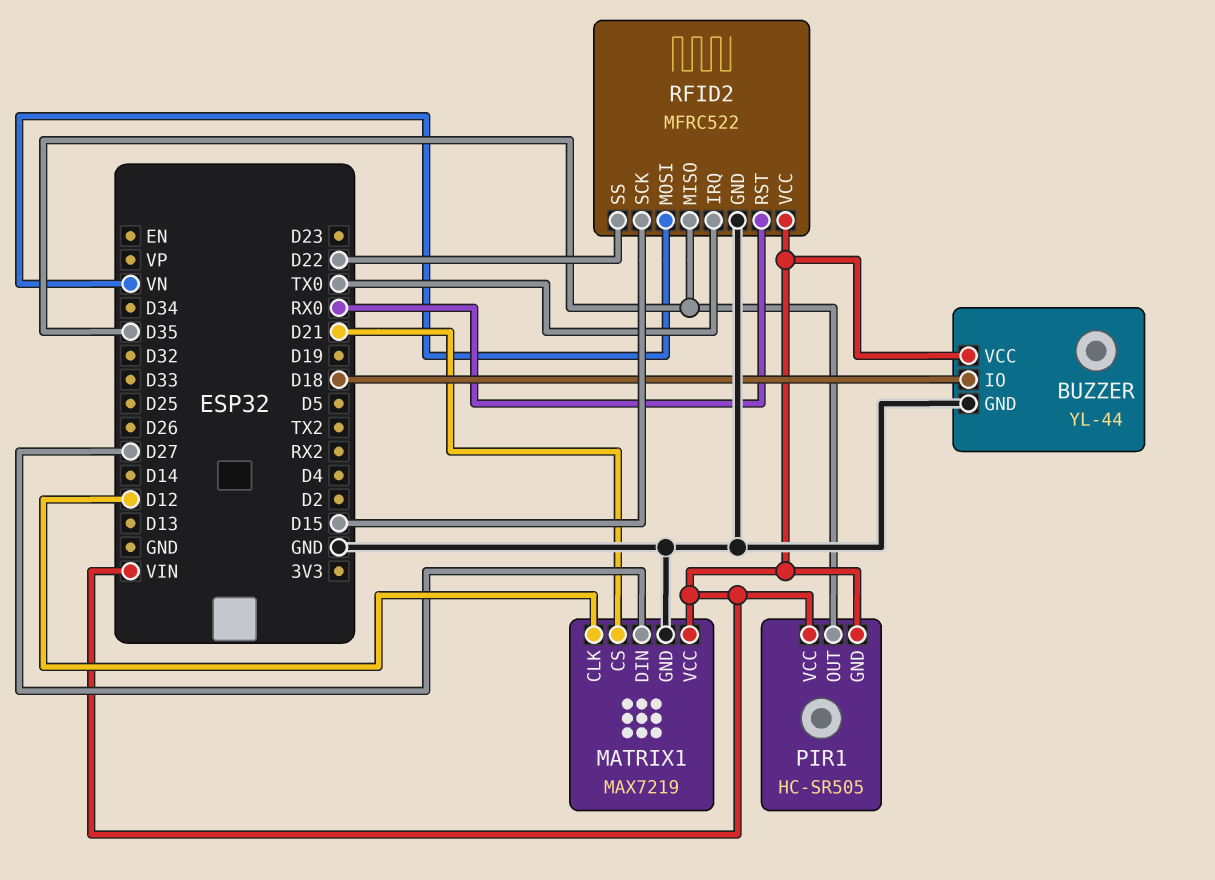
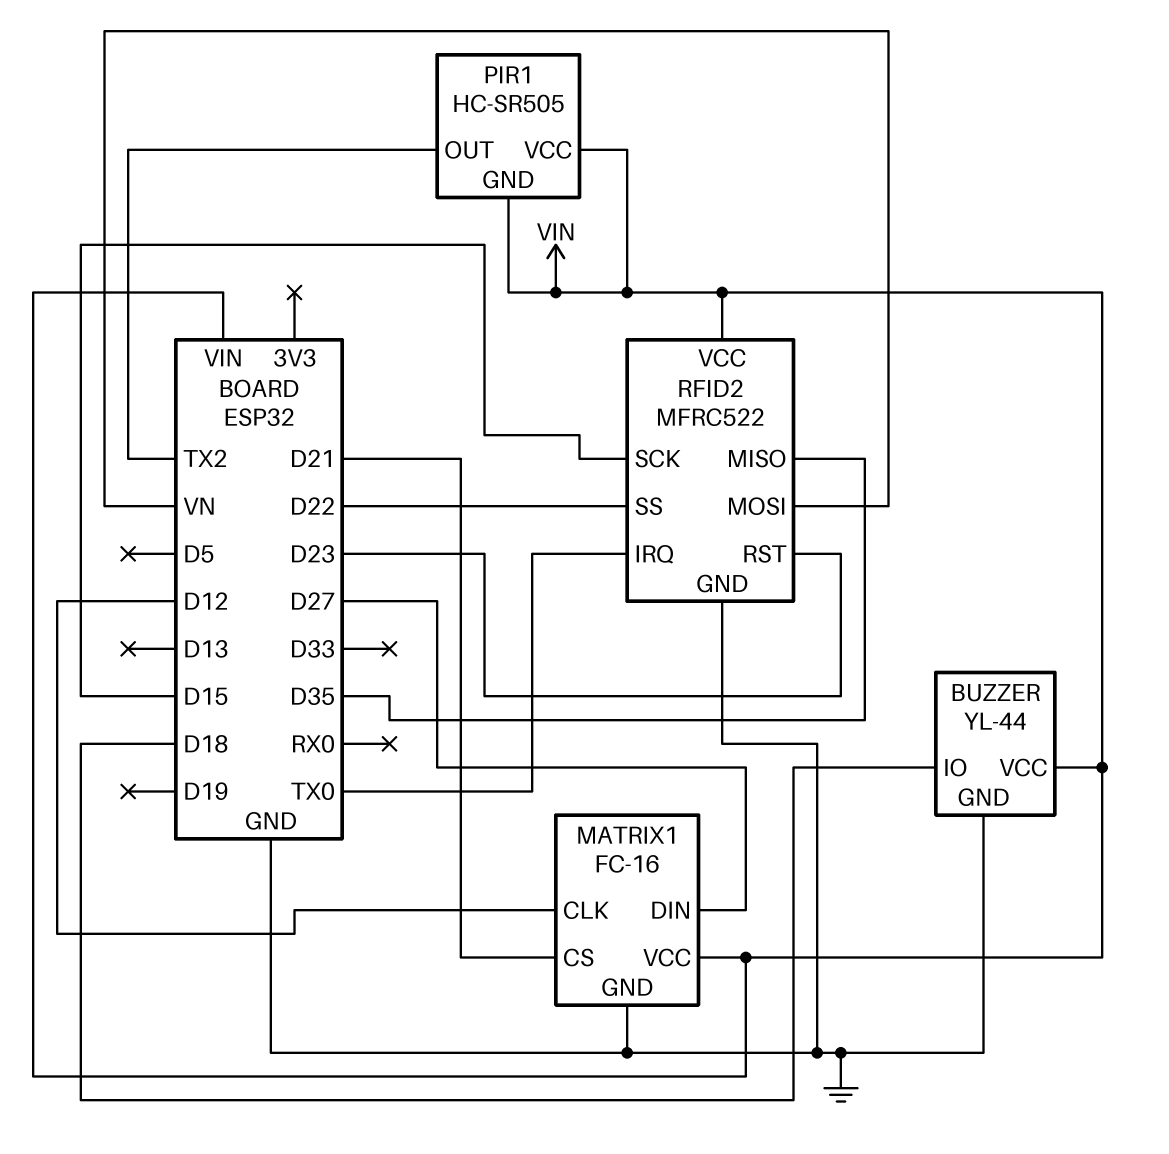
MATRIX1: MAX7219 -> FC-16
PIR1 pin OUT: D35 -> TX2
RFID2 pin RST: RX0 -> D23

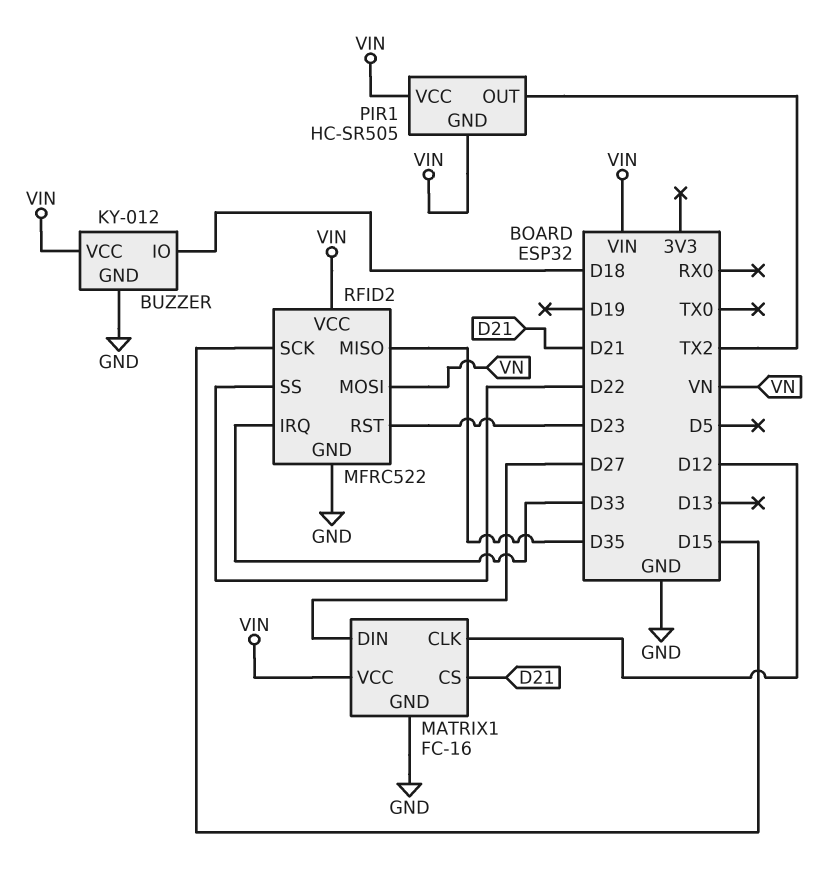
BUZZER: YL-44 -> KY-012
RFID2 pin IRQ: TX0 -> D33

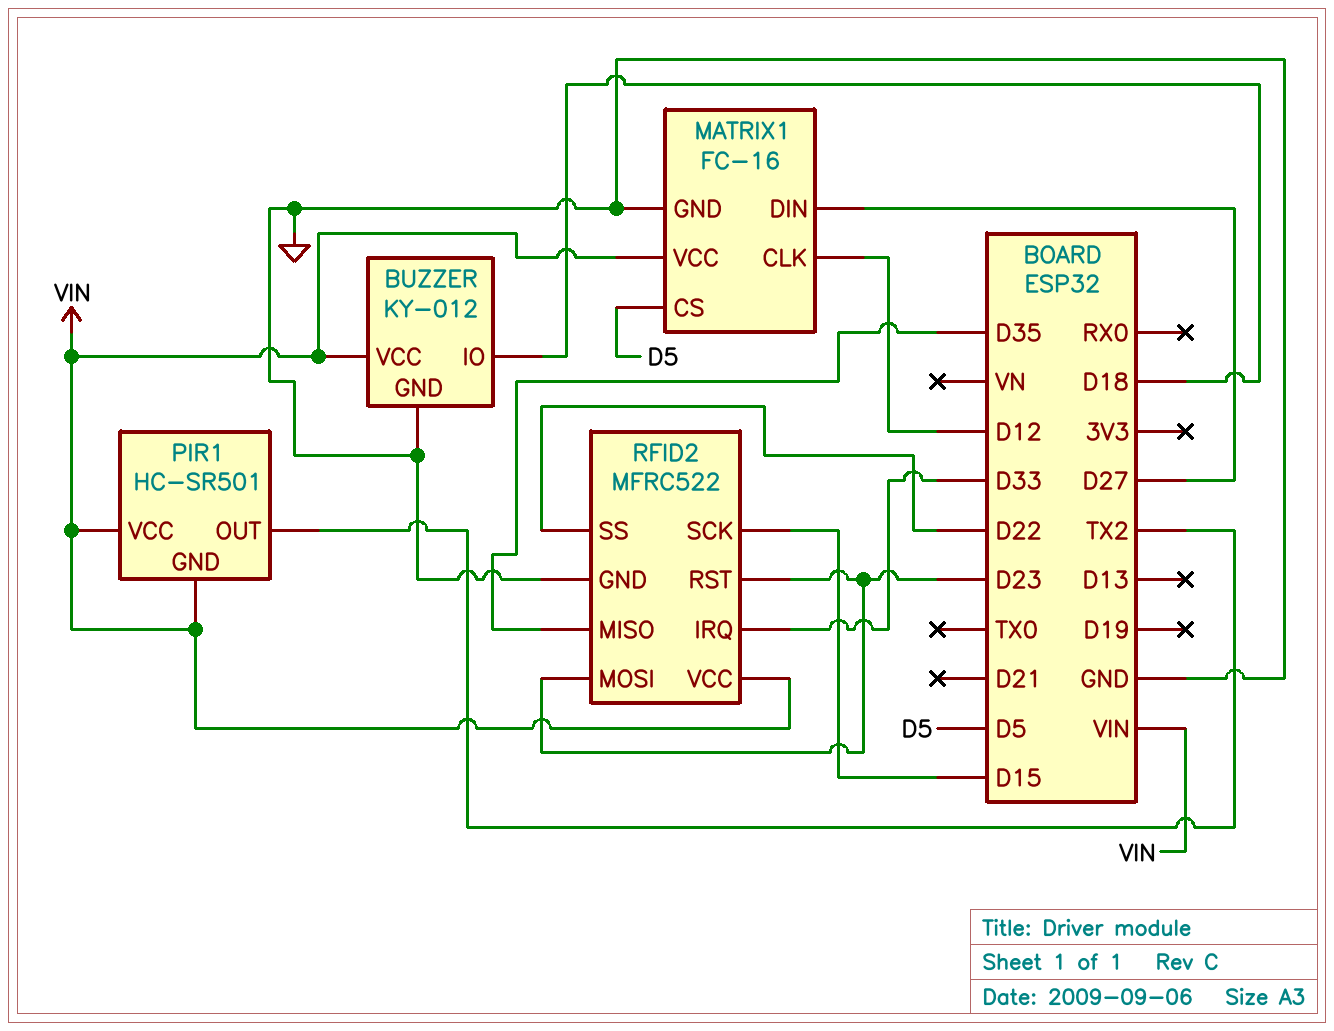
MATRIX1 pin CS: D21 -> D5
PIR1: HC-SR505 -> HC-SR501
RFID2 pin MOSI: VN -> D23

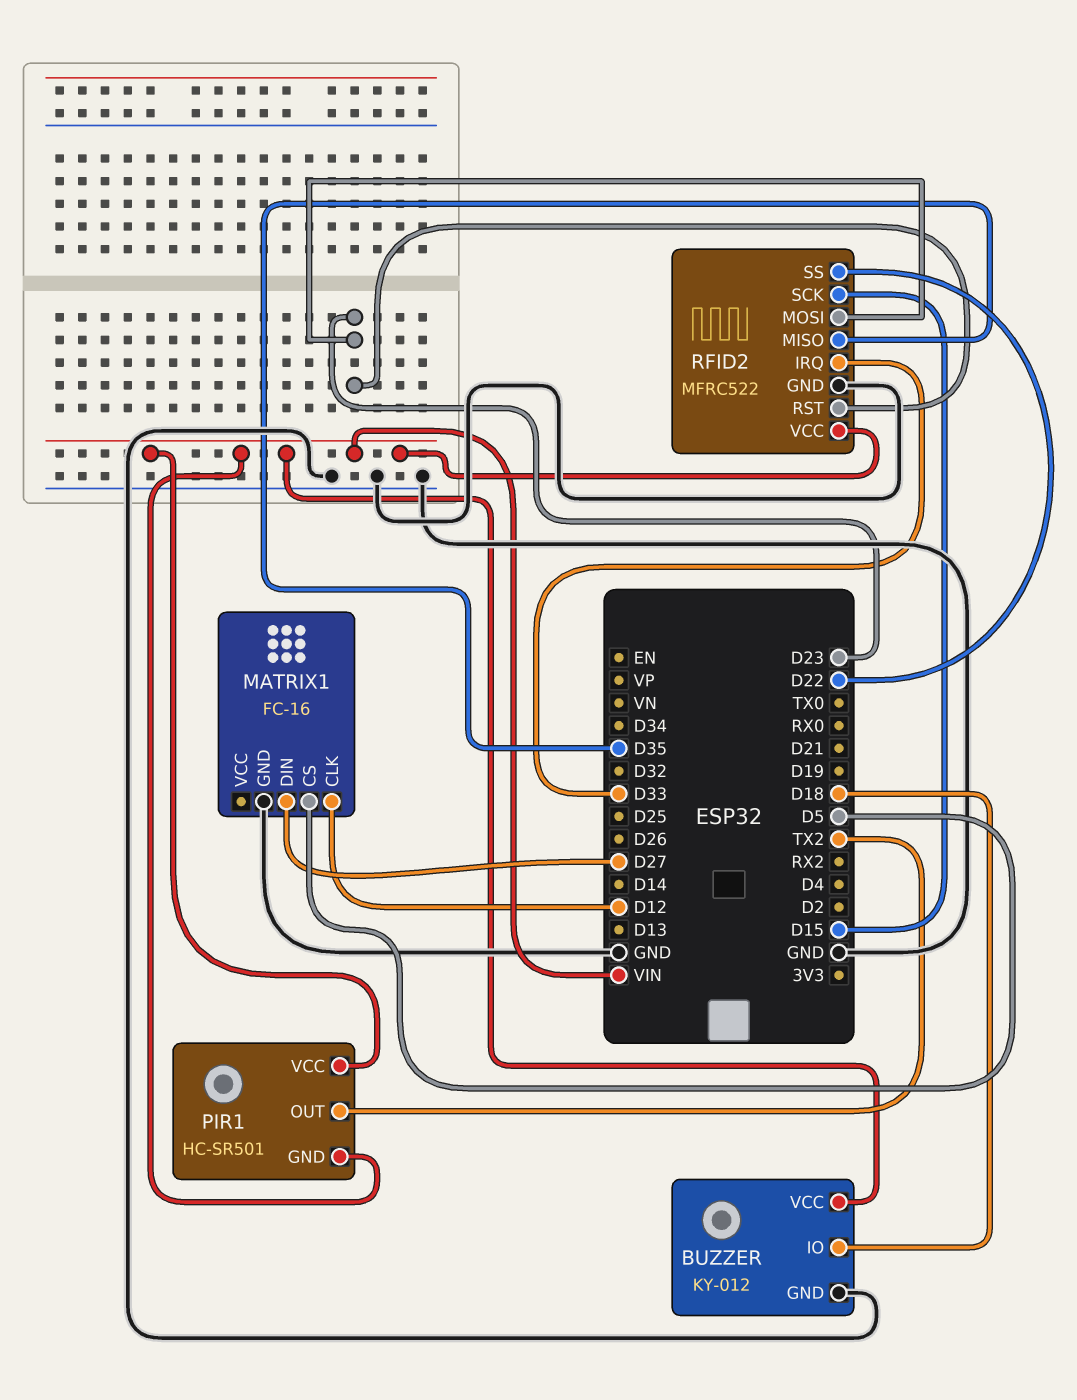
MATRIX1 pin VCC: VIN -> none

